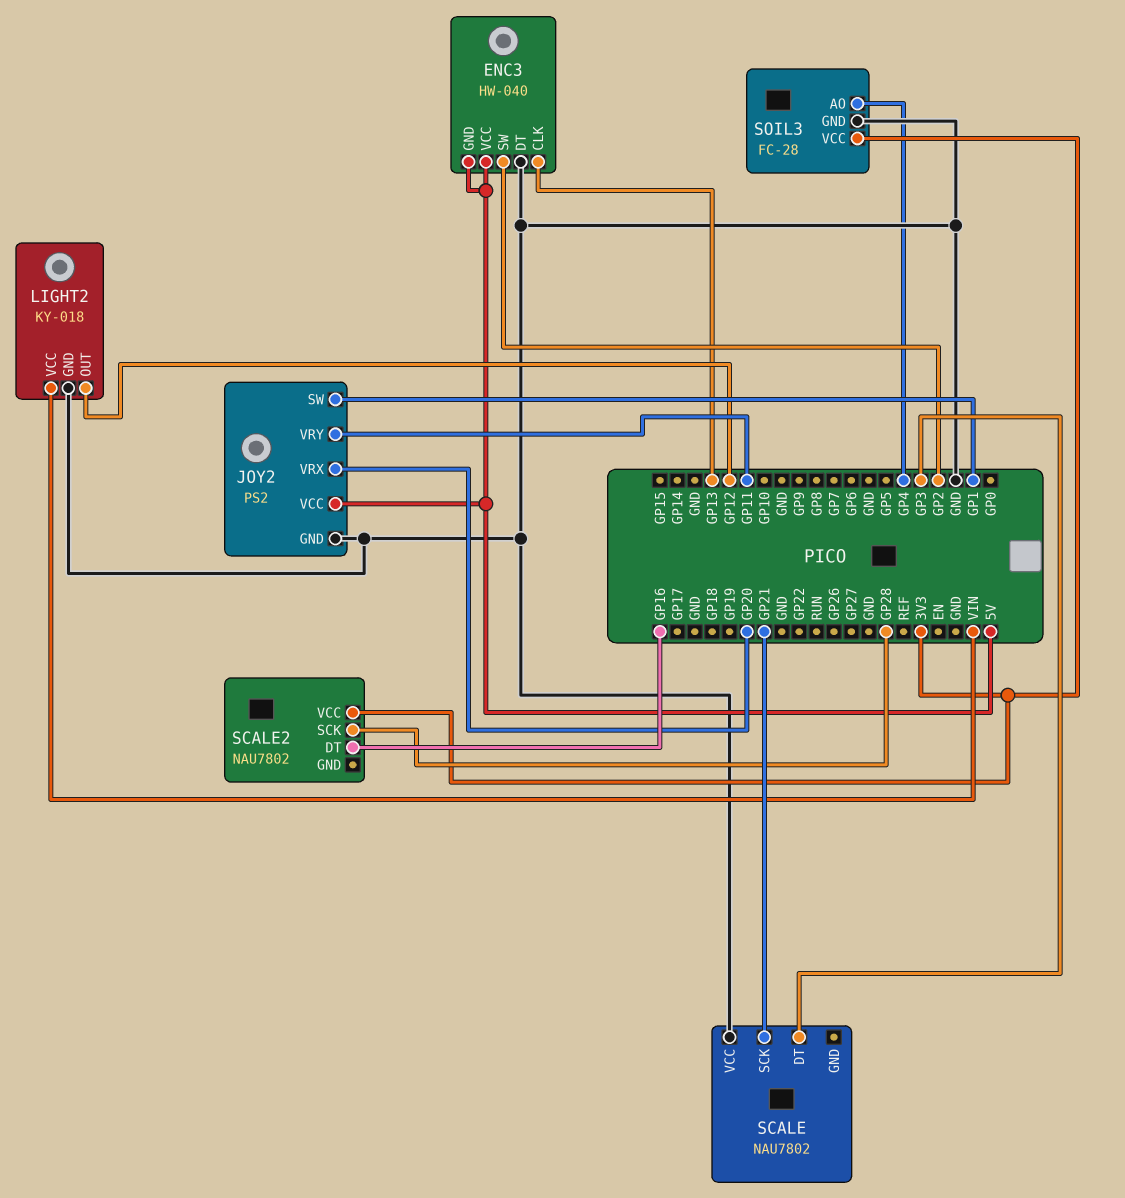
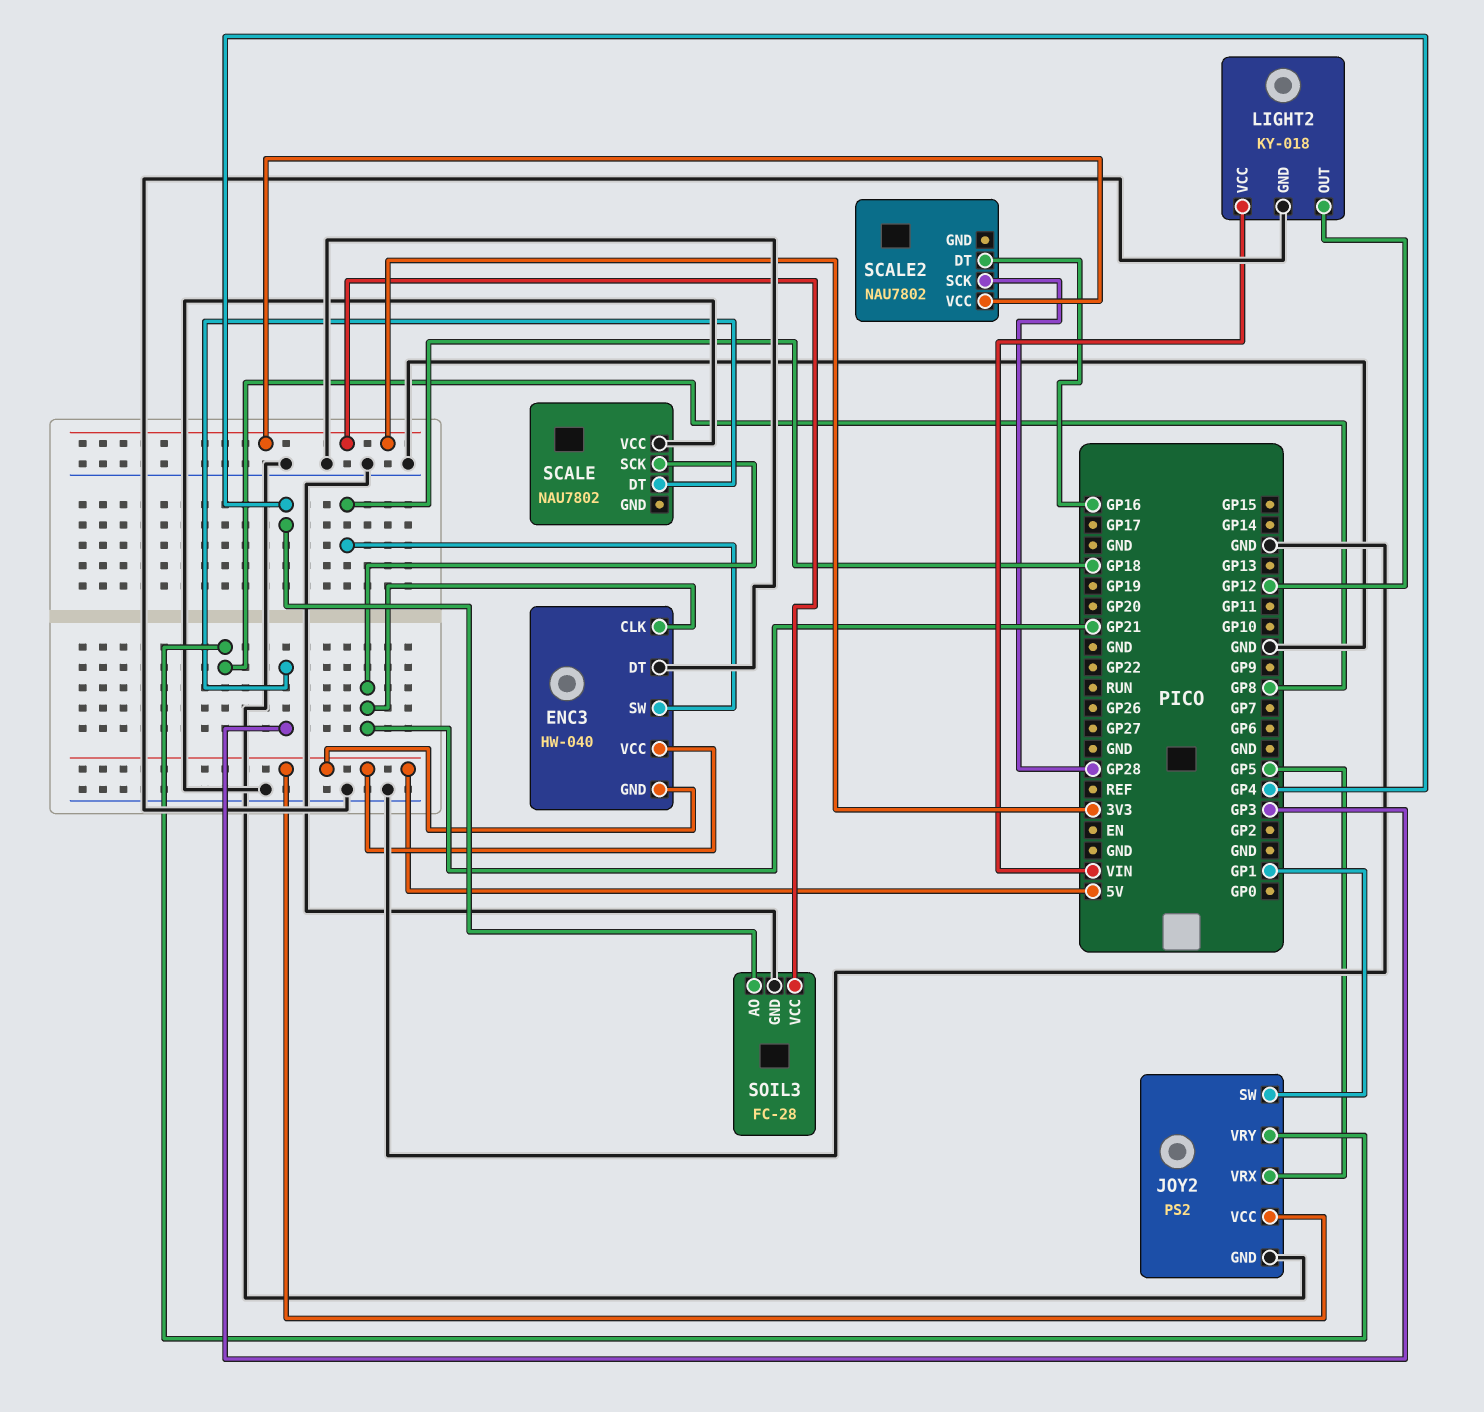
ENC3 pin CLK: GP13 -> GP21
ENC3 pin SW: GP2 -> GP18
JOY2 pin VRX: GP20 -> GP5
JOY2 pin VRY: GP11 -> GP8

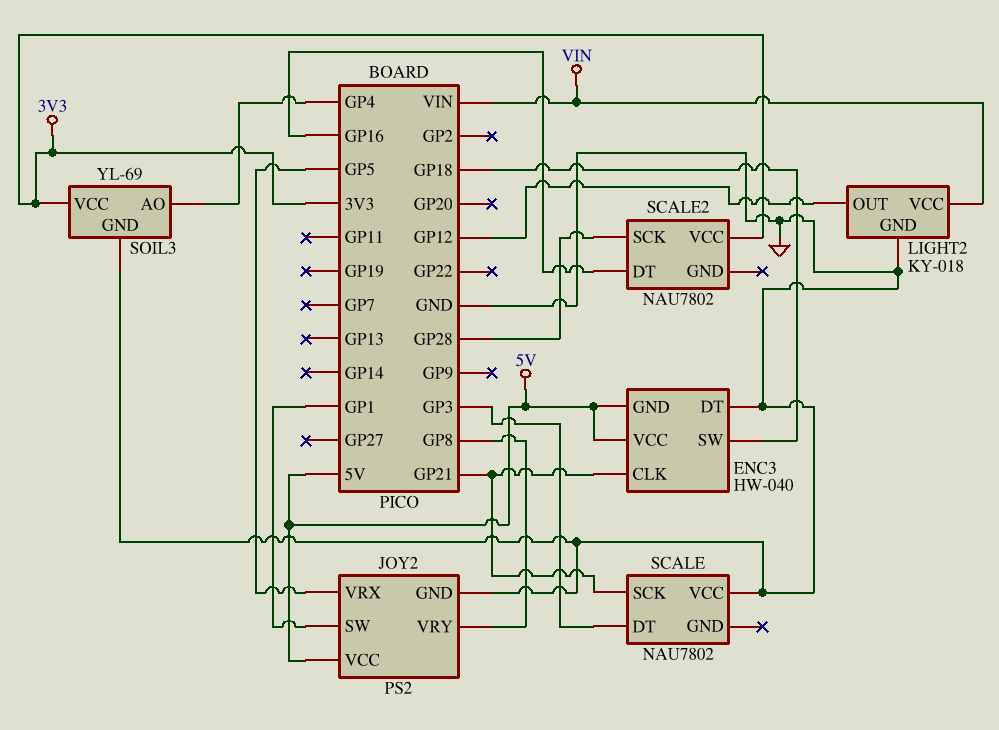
SOIL3: FC-28 -> YL-69

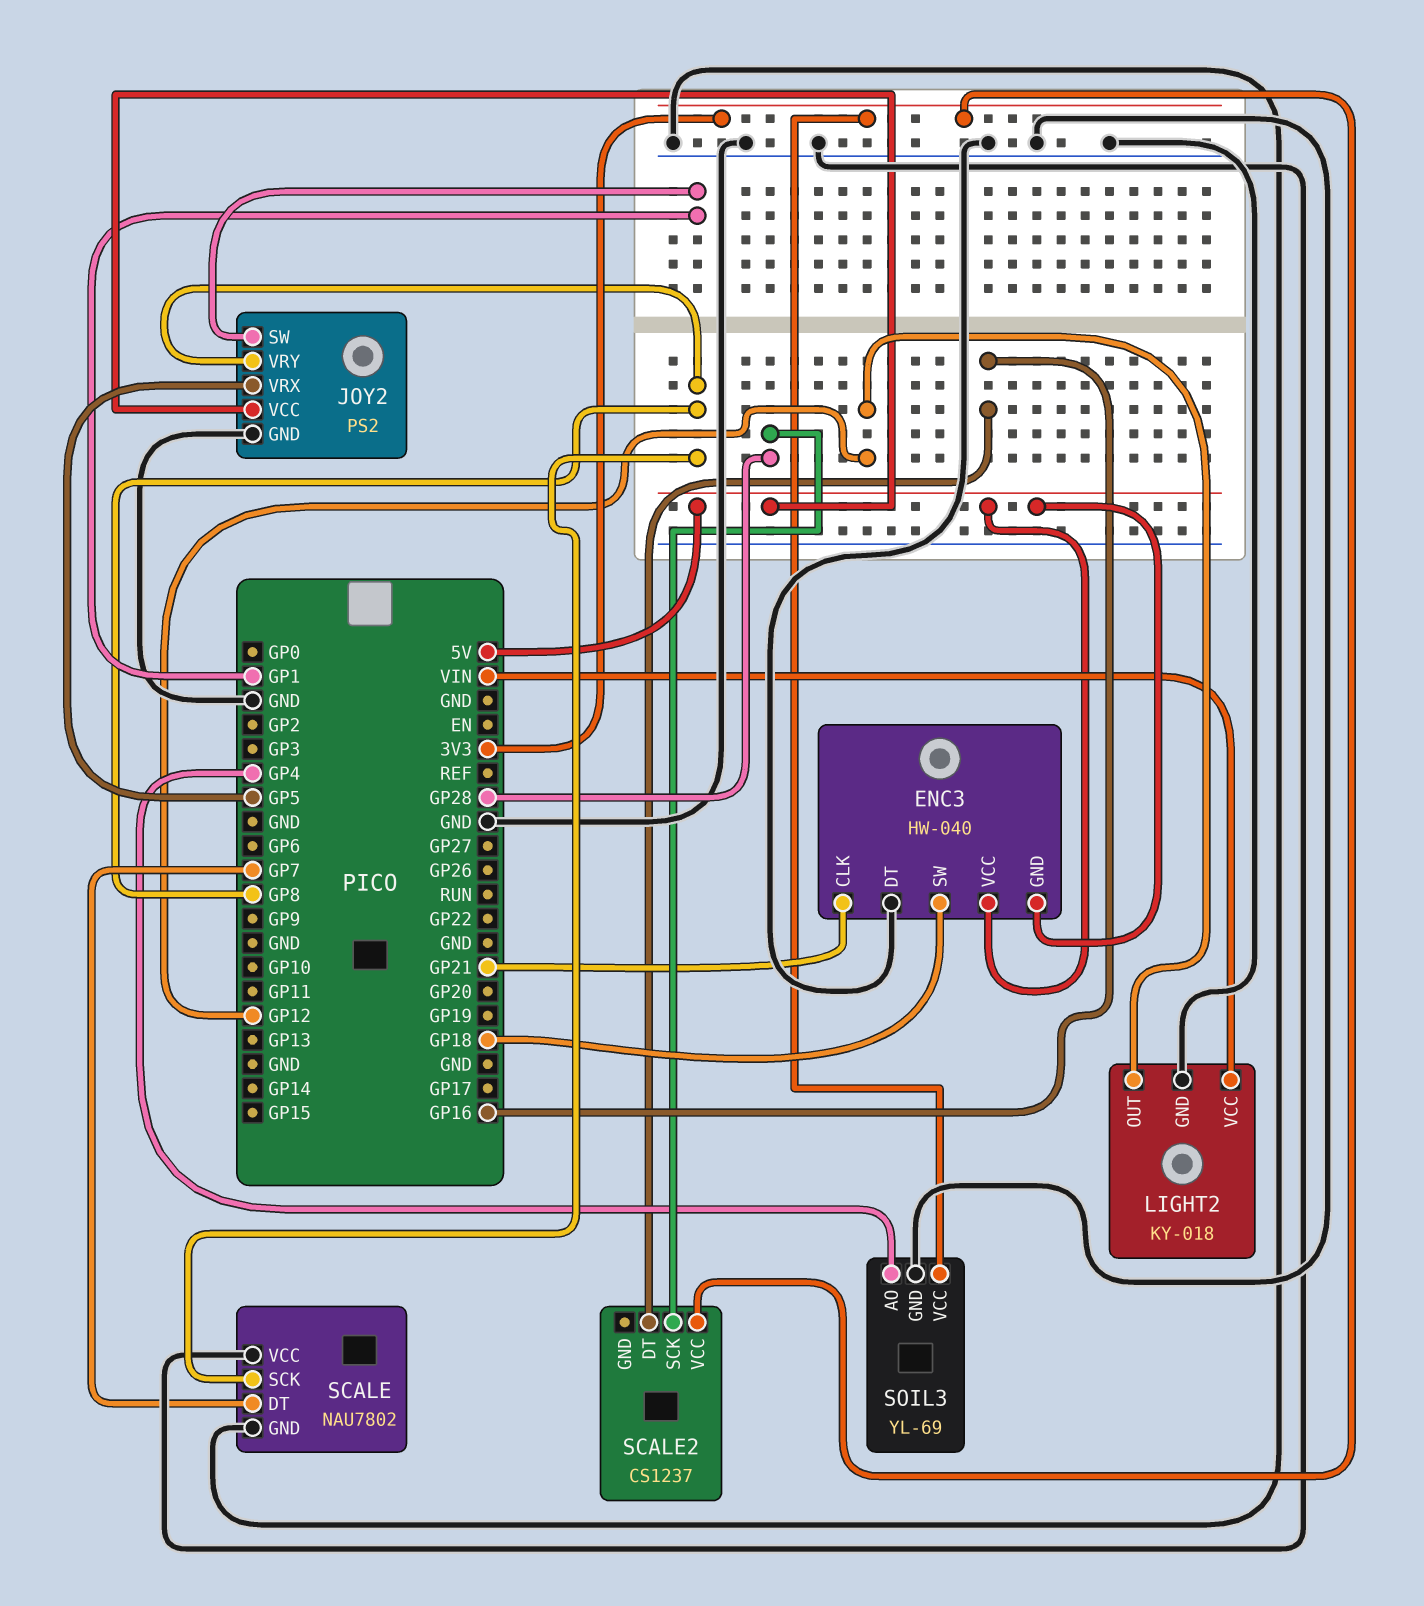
SCALE pin DT: GP3 -> GP7
SCALE pin GND: none -> GND
SCALE pin SCK: GP21 -> GP8
SCALE2: NAU7802 -> CS1237

